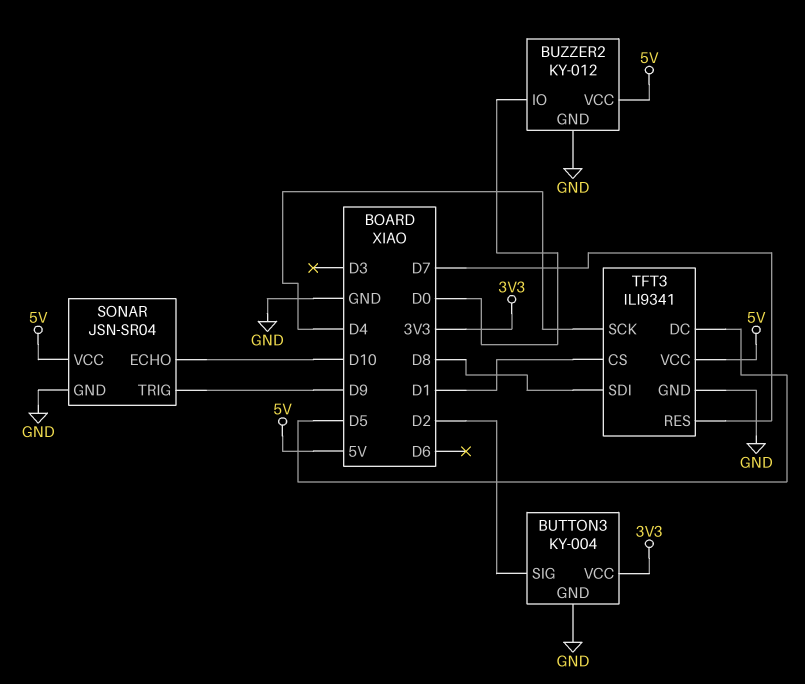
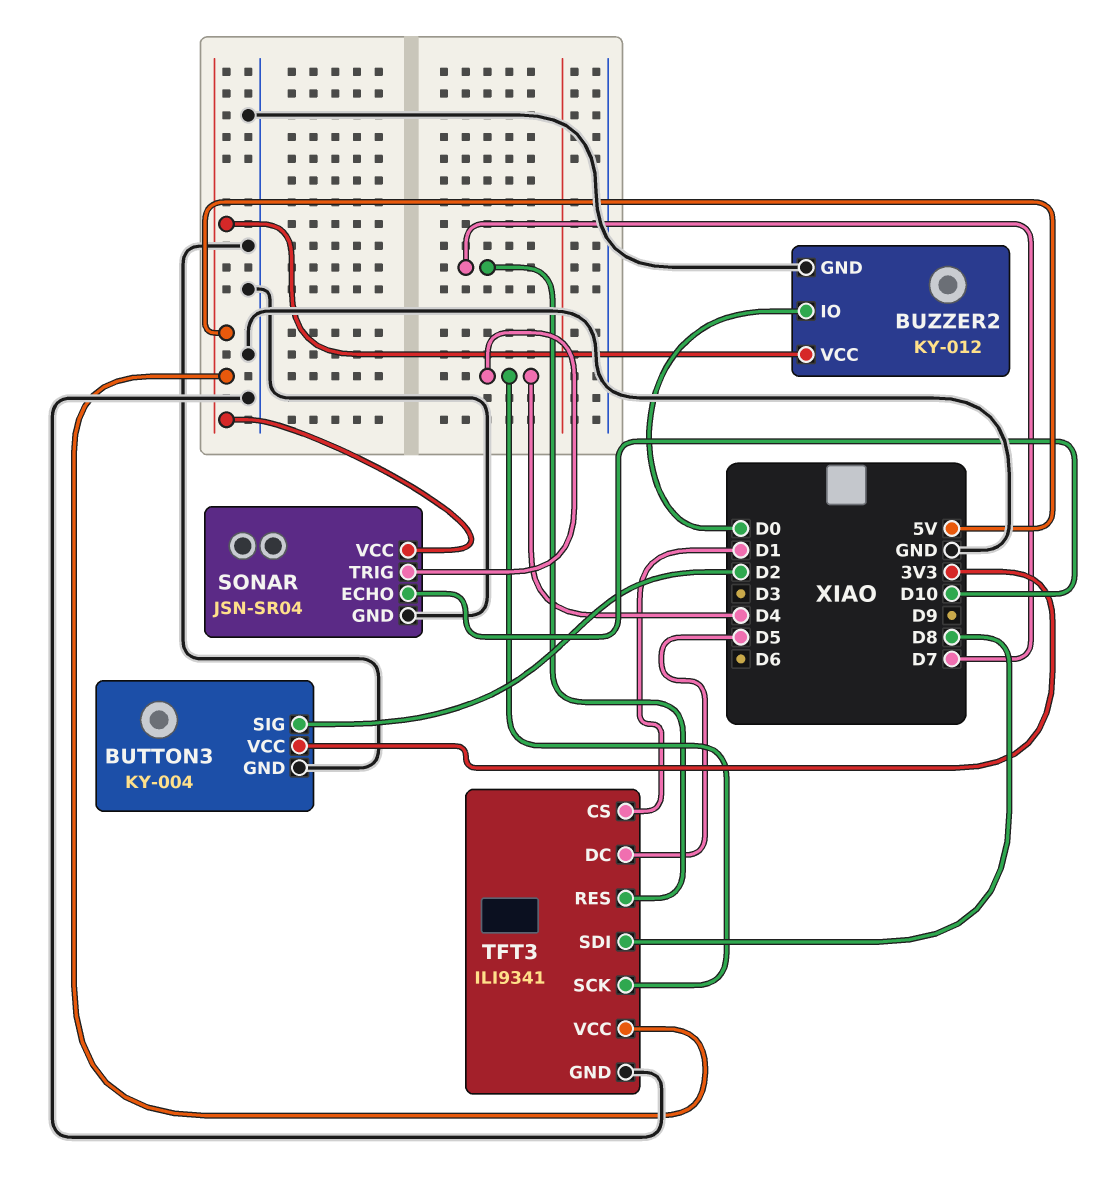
SONAR pin TRIG: D9 -> D4

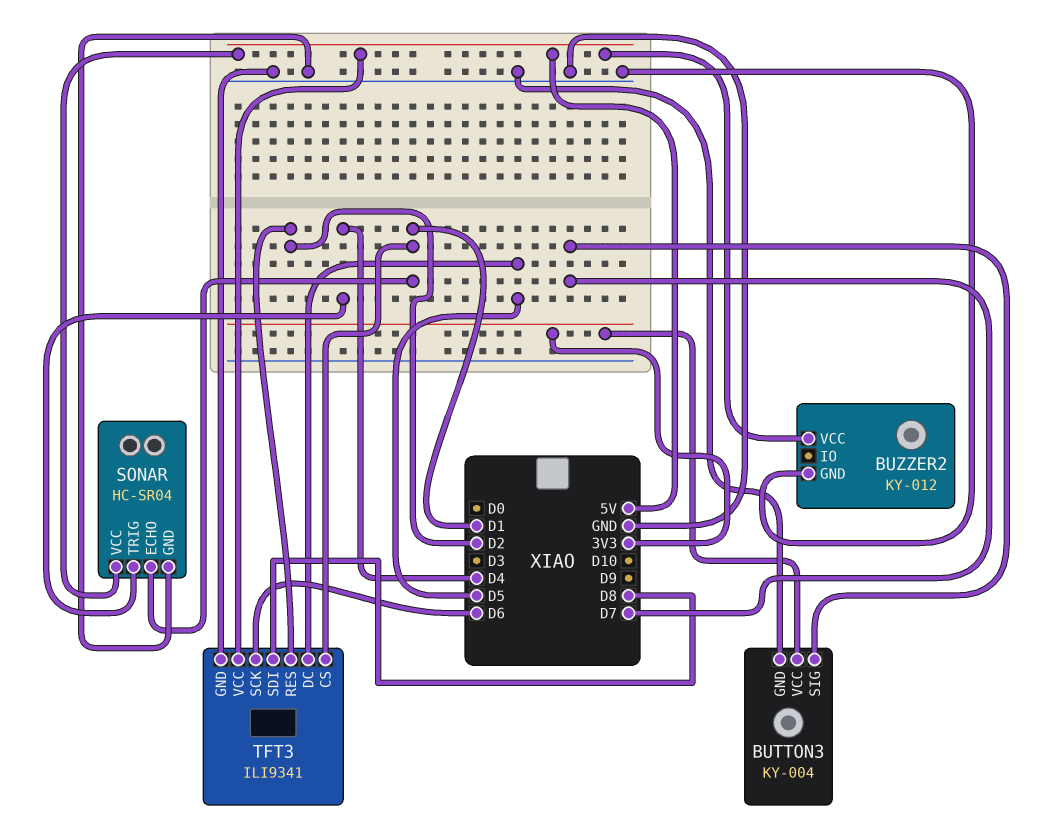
BUTTON3 pin SIG: D2 -> D7
BUZZER2 pin IO: D0 -> none
SONAR: JSN-SR04 -> HC-SR04
SONAR pin ECHO: D10 -> D1
TFT3 pin RES: D7 -> D2
TFT3 pin SCK: D4 -> D6

